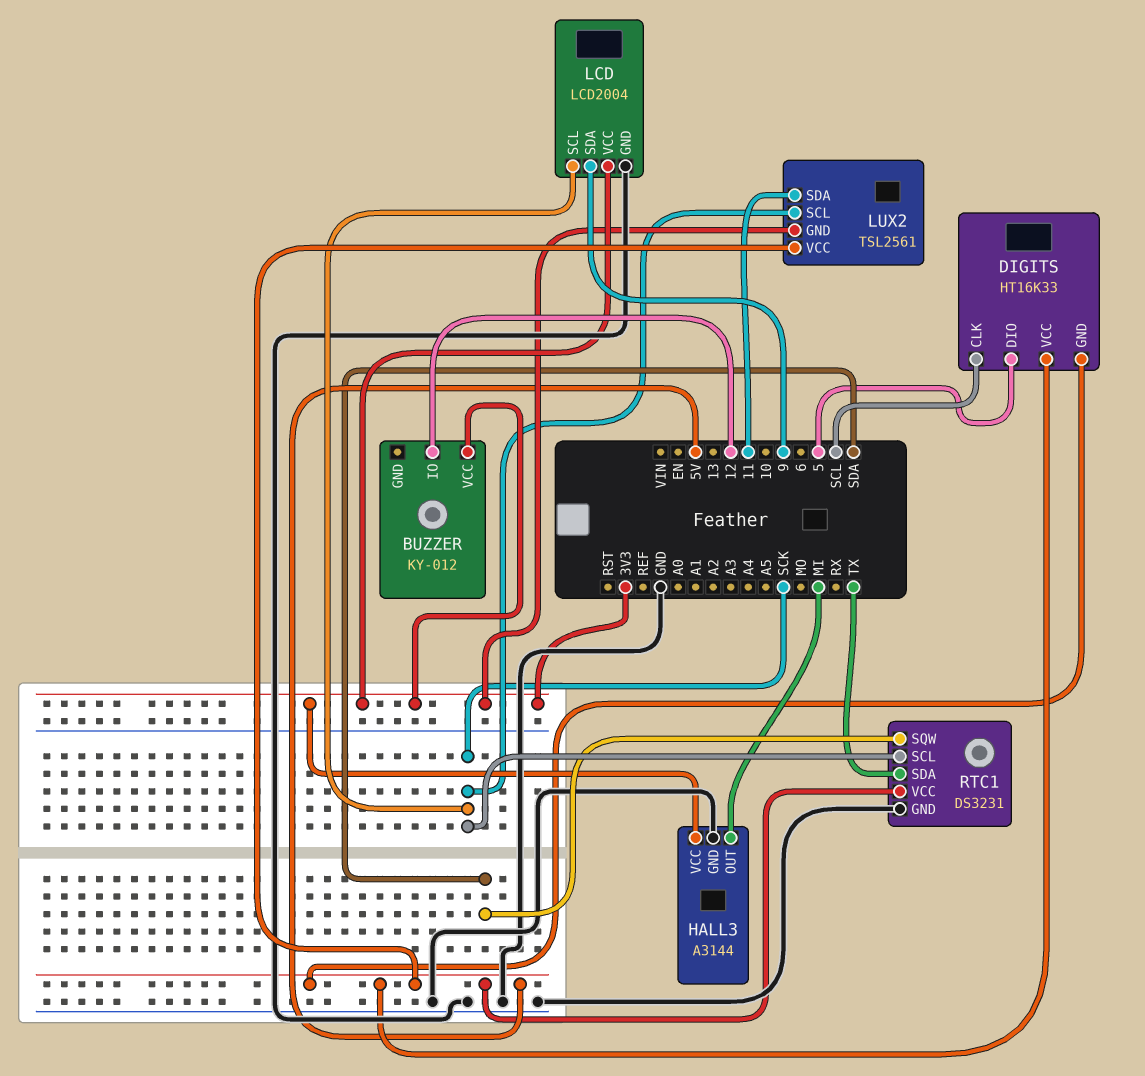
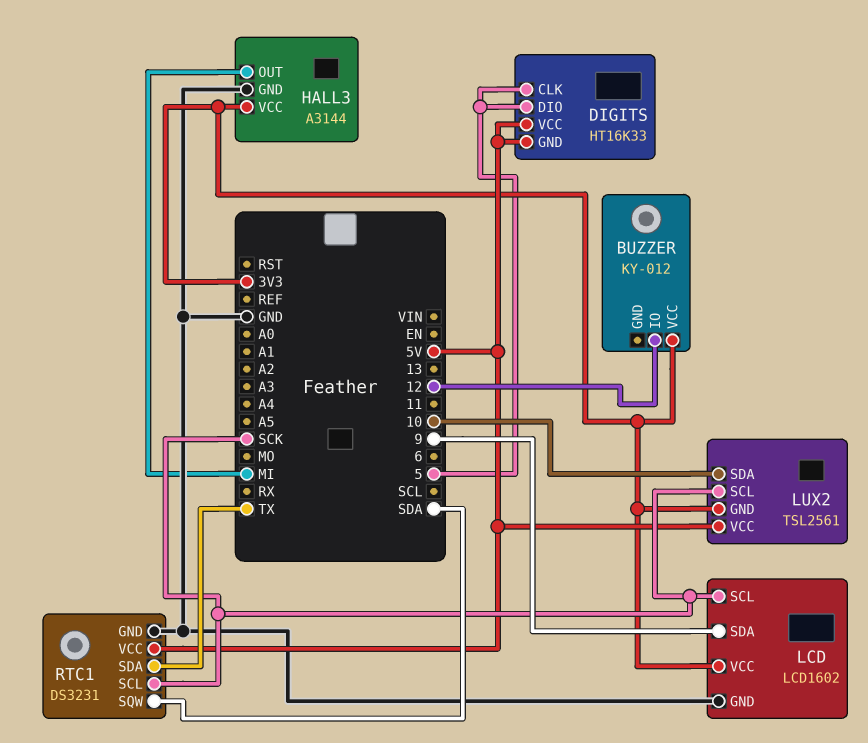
DIGITS pin CLK: SCL -> 5
LCD: LCD2004 -> LCD1602
LUX2 pin SDA: 11 -> 10

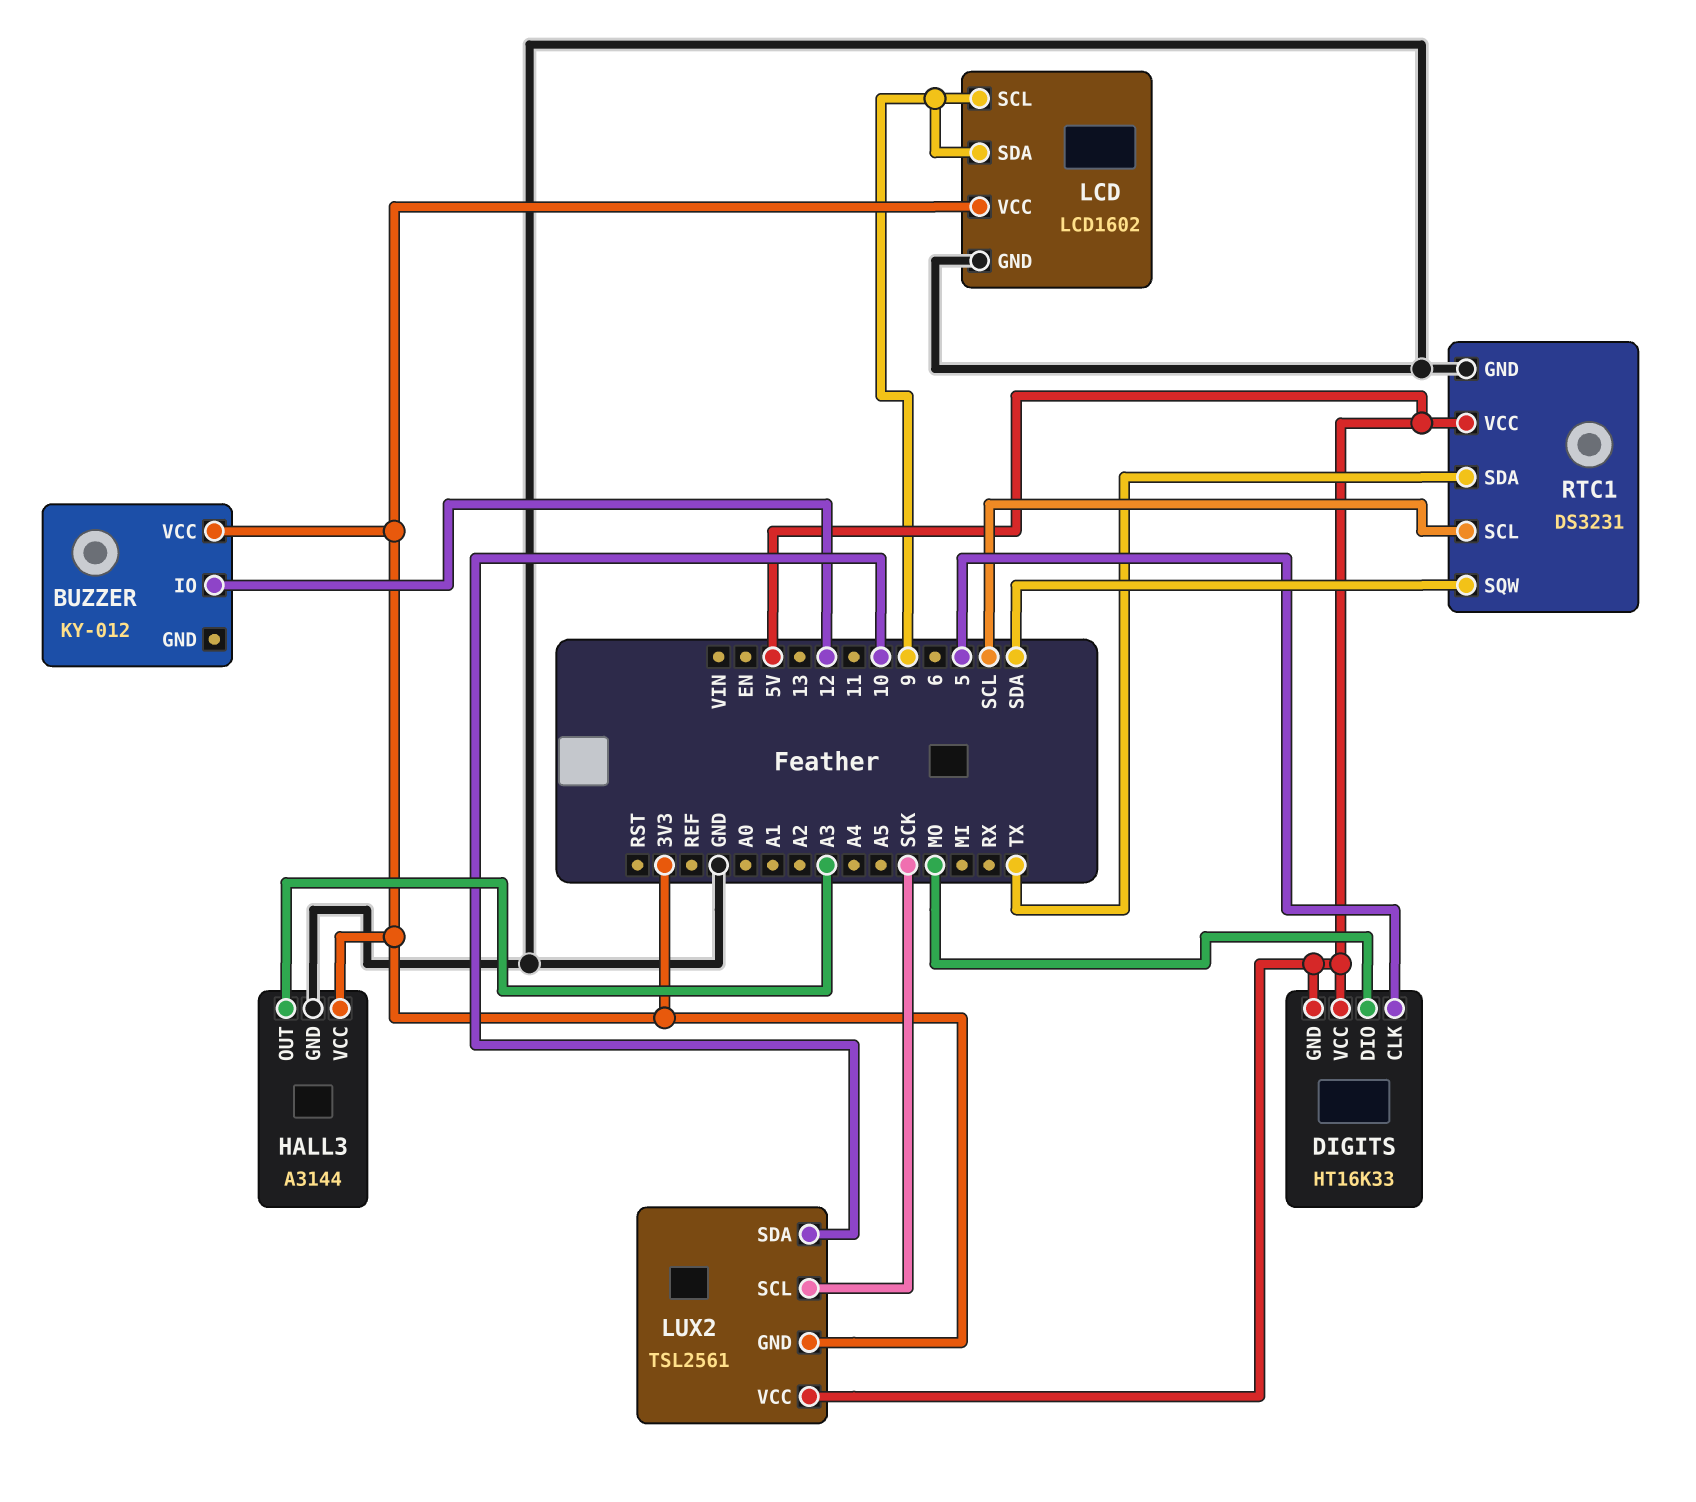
DIGITS pin DIO: 5 -> MO
HALL3 pin OUT: MI -> A3
LCD pin SCL: SCK -> 9
RTC1 pin SCL: SCK -> SCL

